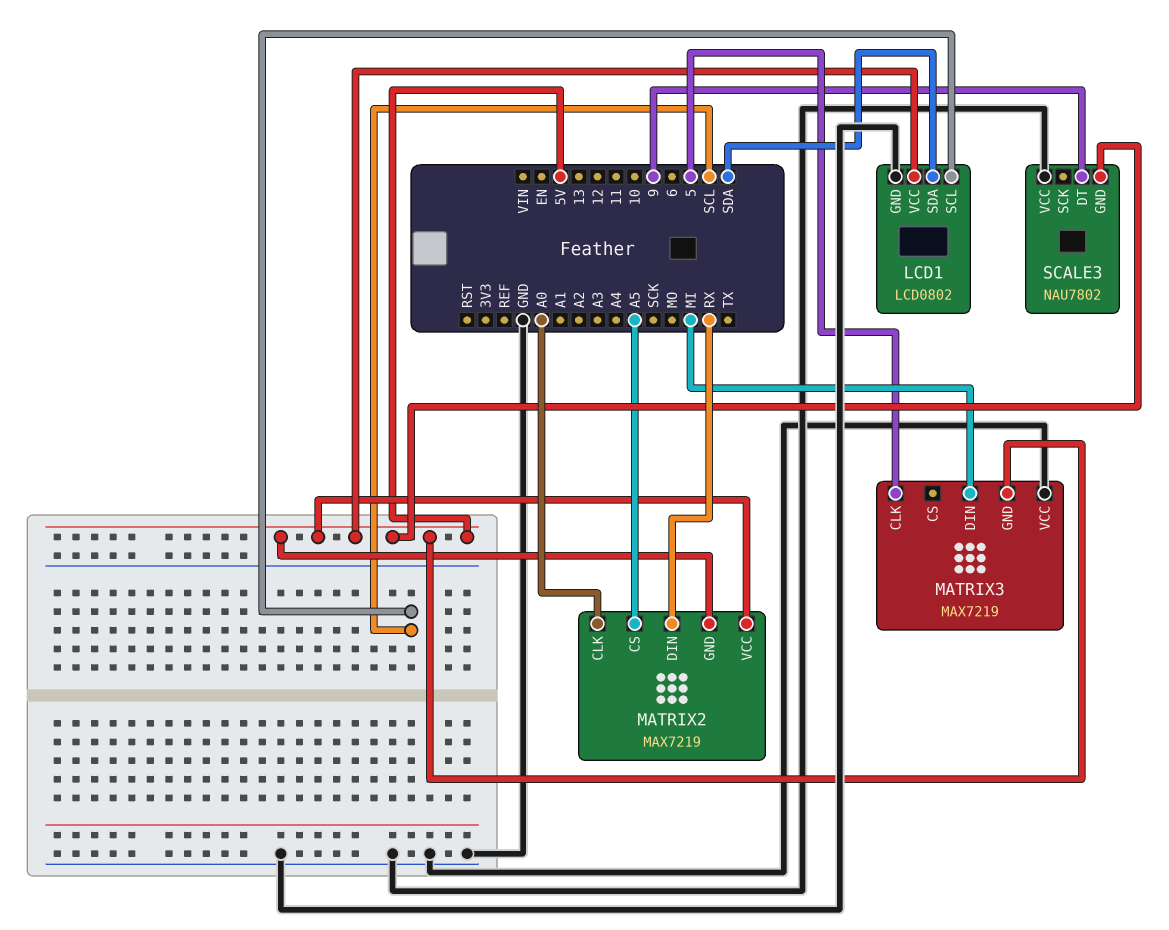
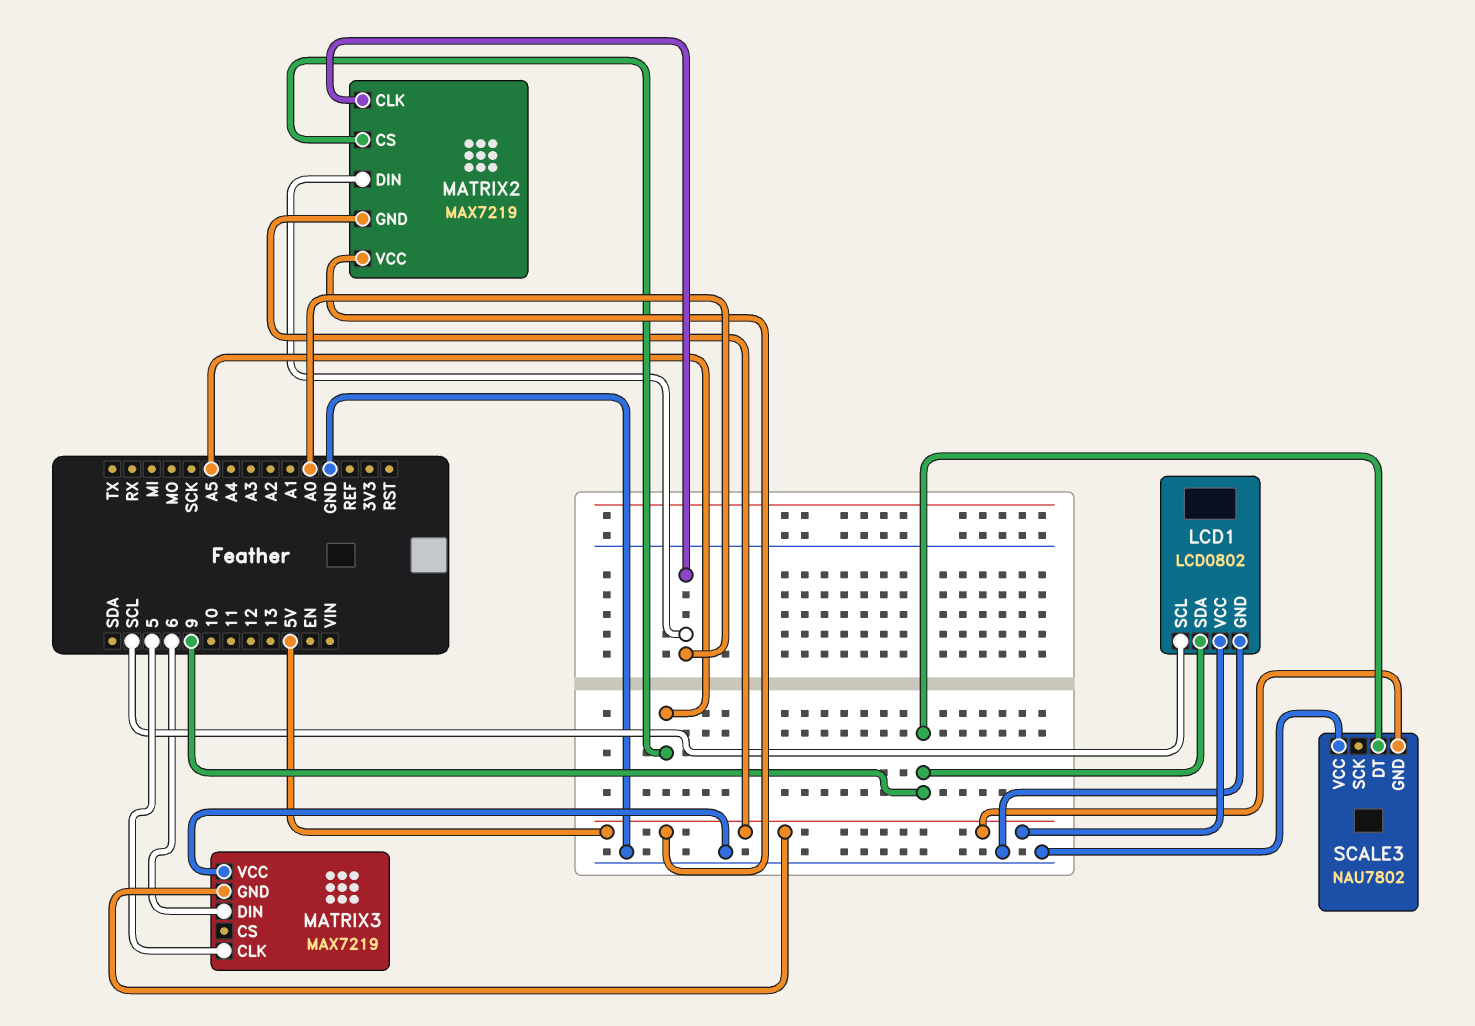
LCD1 pin SDA: SDA -> 9
MATRIX2 pin DIN: RX -> A0
MATRIX3 pin DIN: MI -> 6

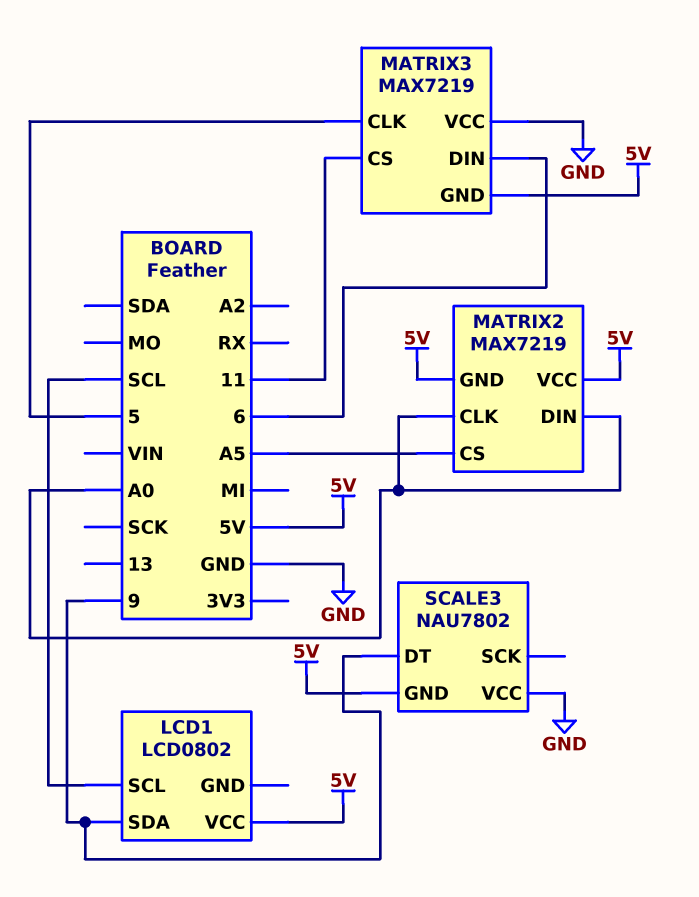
LCD1 pin GND: GND -> none
MATRIX3 pin CS: none -> 11

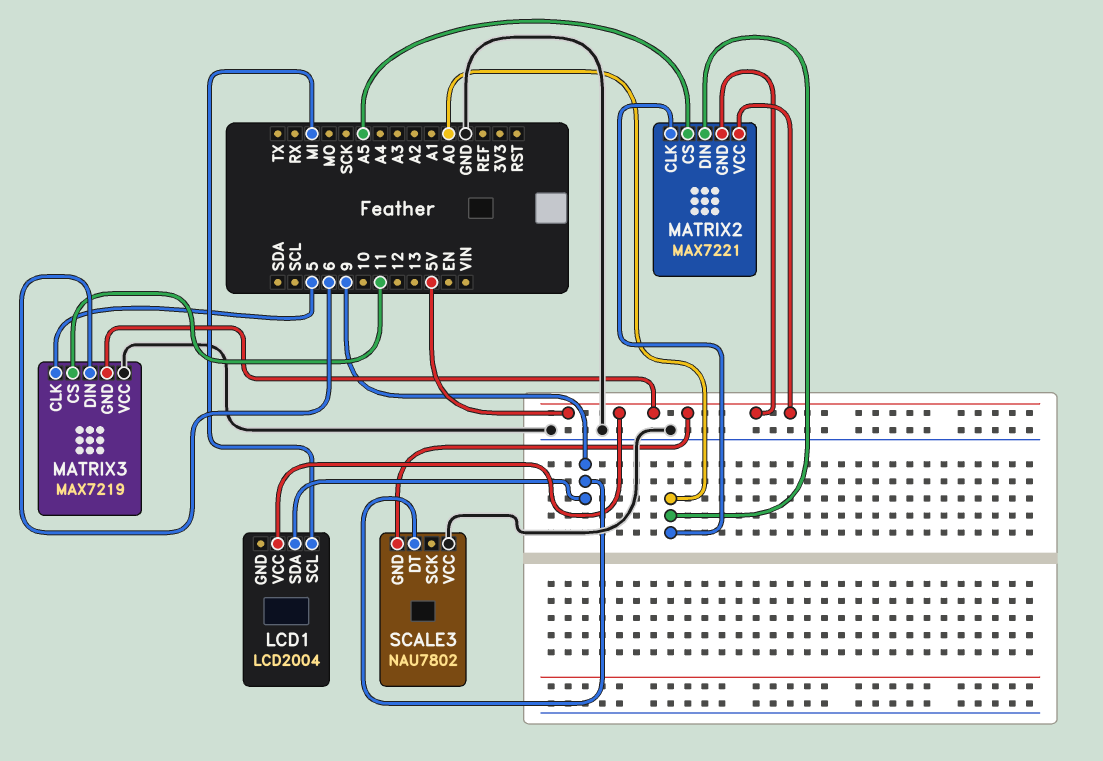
LCD1: LCD0802 -> LCD2004
LCD1 pin SCL: SCL -> MI
MATRIX2: MAX7219 -> MAX7221

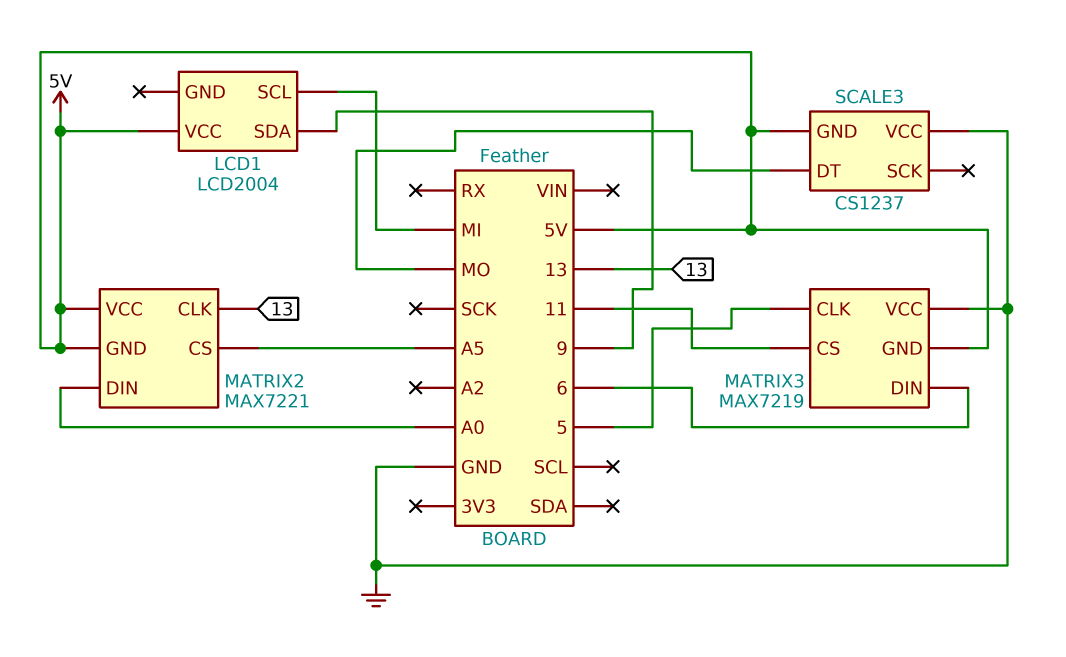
MATRIX2 pin CLK: A0 -> 13
SCALE3: NAU7802 -> CS1237
SCALE3 pin DT: 9 -> MO

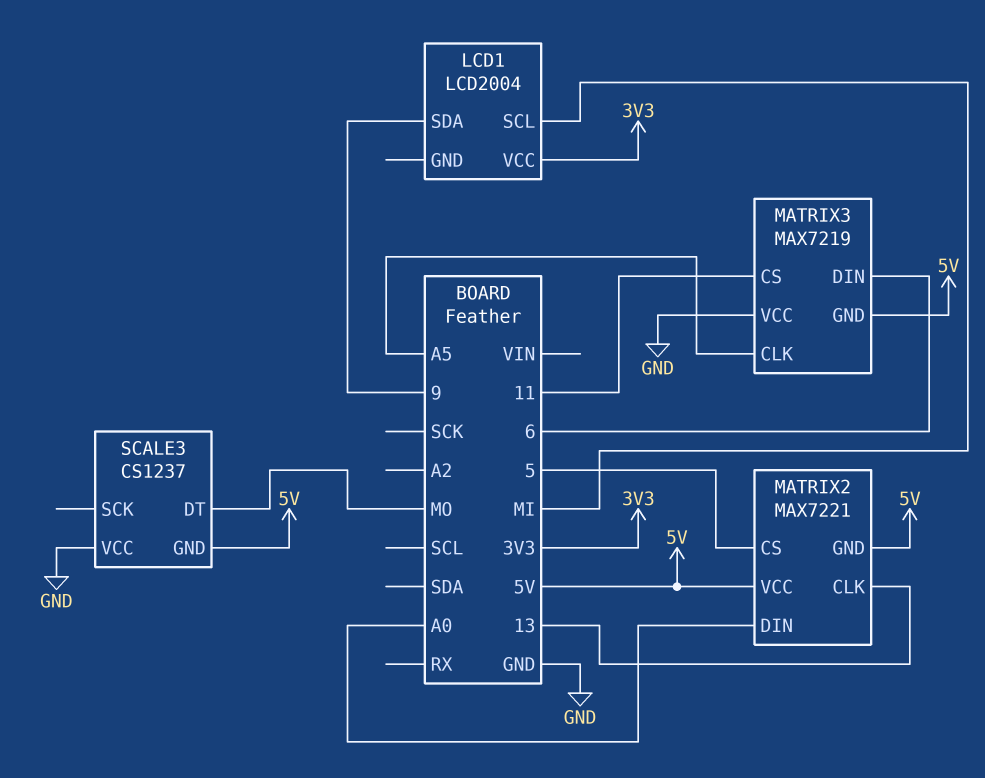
LCD1 pin VCC: 5V -> 3V3
MATRIX2 pin CS: A5 -> 5
MATRIX3 pin CLK: 5 -> A5

